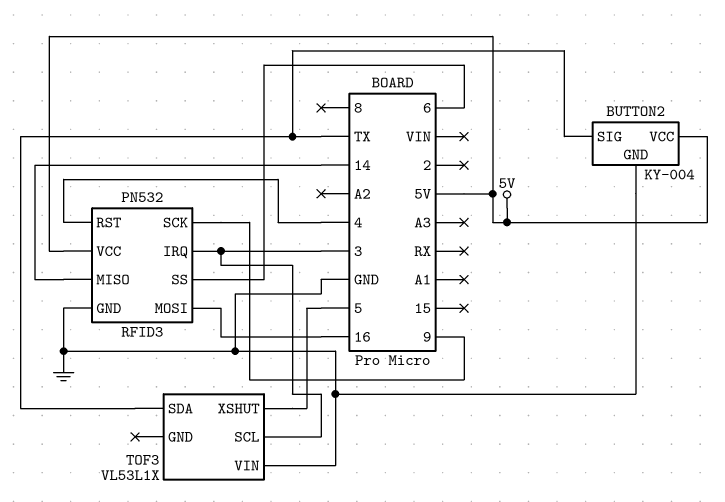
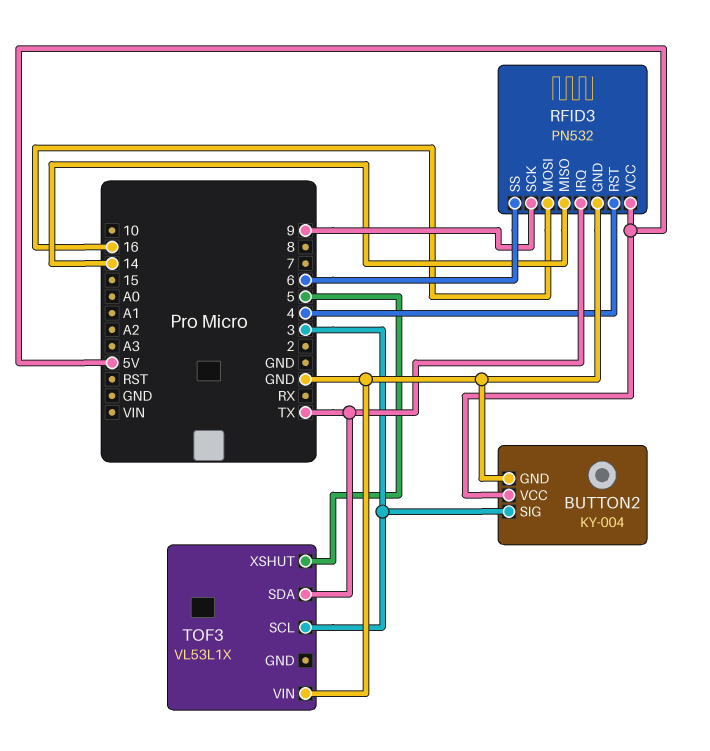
BUTTON2 pin SIG: TX -> 3
RFID3 pin IRQ: 3 -> TX

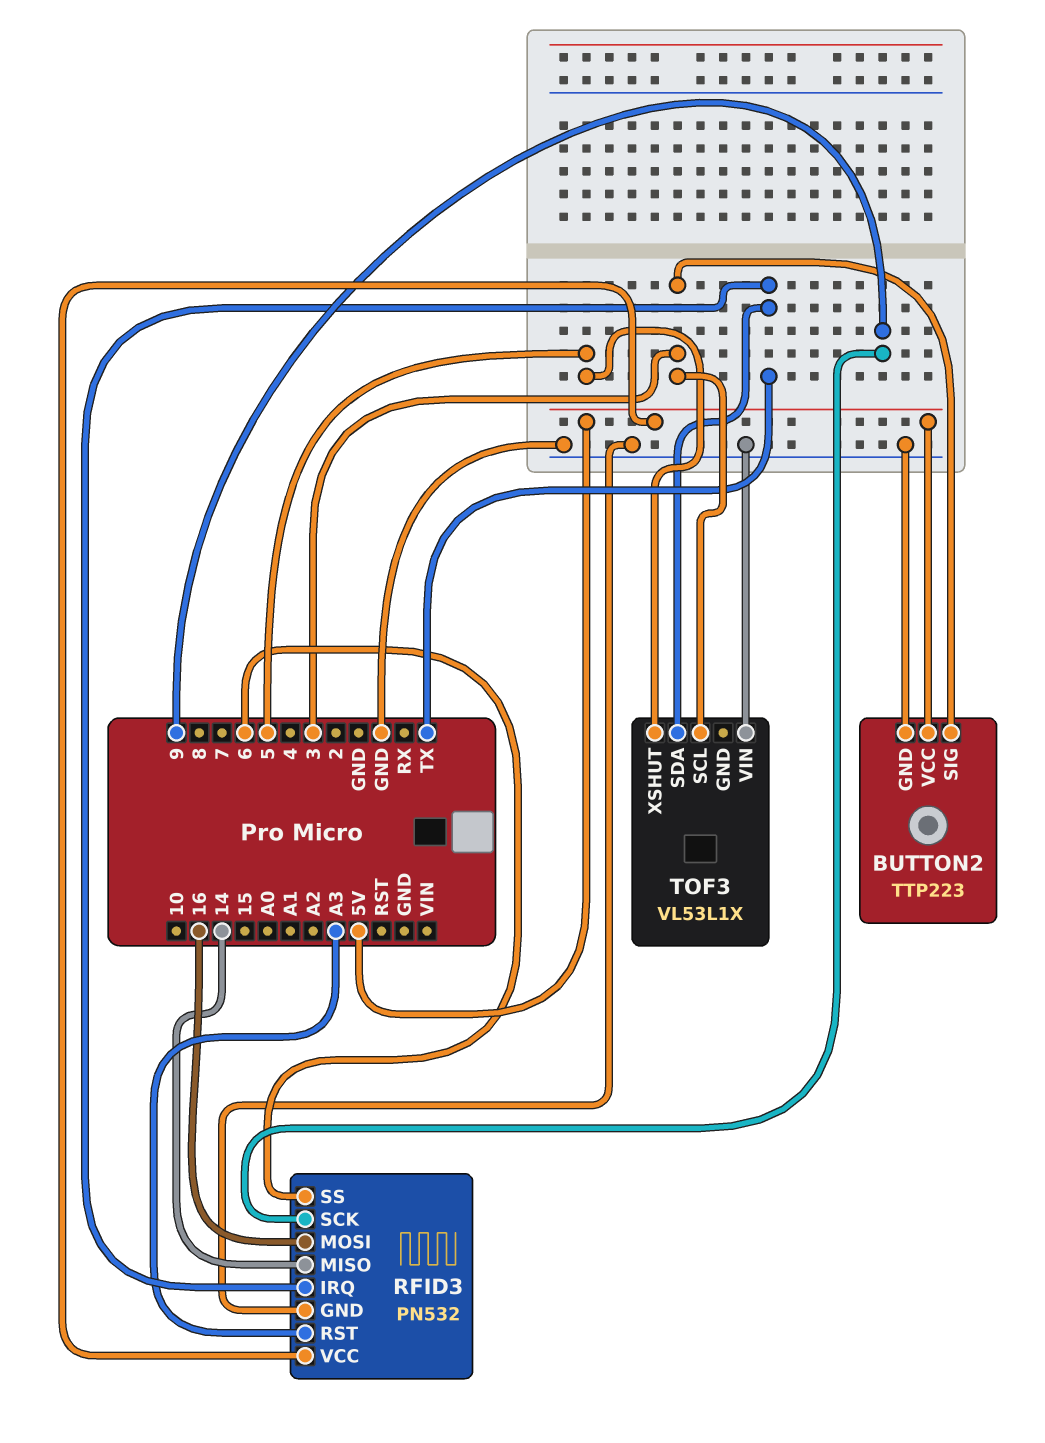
BUTTON2: KY-004 -> TTP223
RFID3 pin RST: 4 -> A3

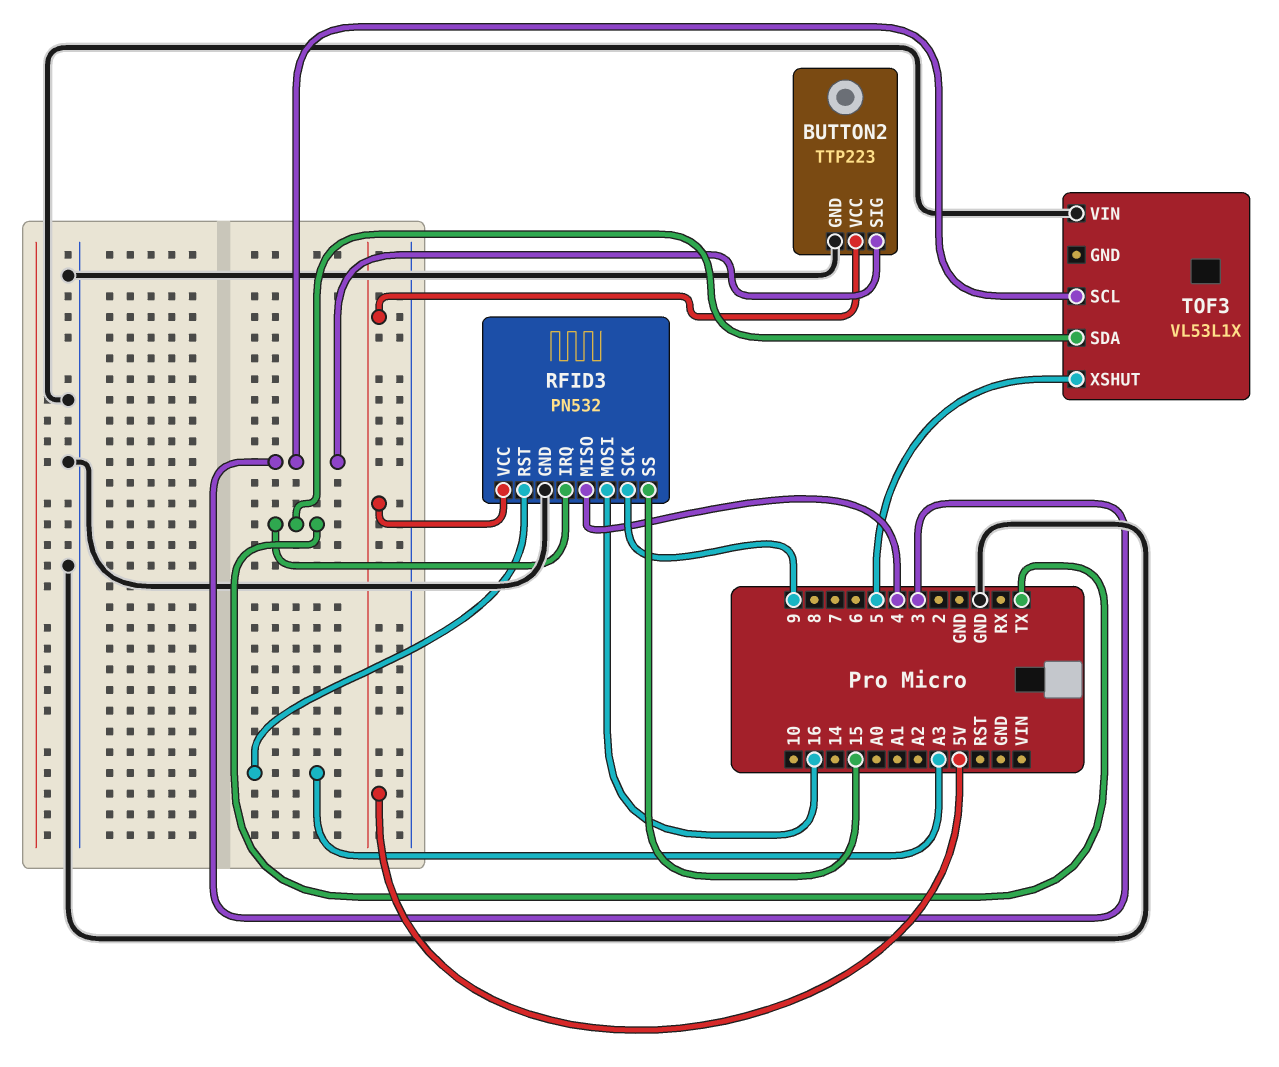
RFID3 pin MISO: 14 -> 4
RFID3 pin SS: 6 -> 15

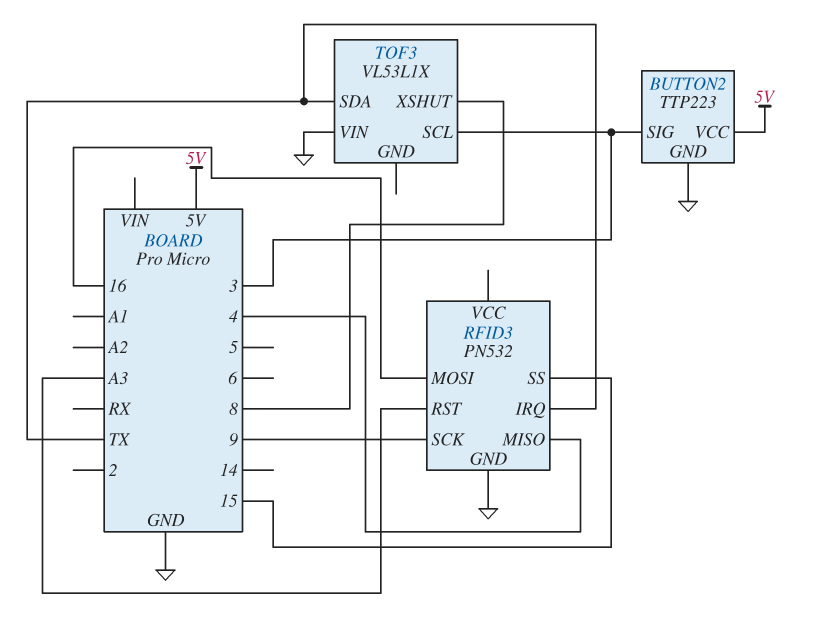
RFID3 pin VCC: 5V -> none
TOF3 pin XSHUT: 5 -> 8

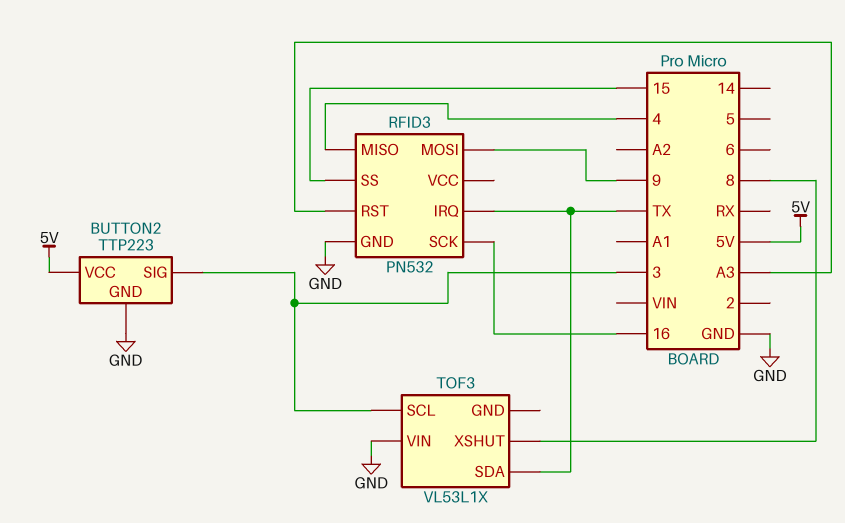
RFID3 pin MOSI: 16 -> 9
RFID3 pin SCK: 9 -> 16

